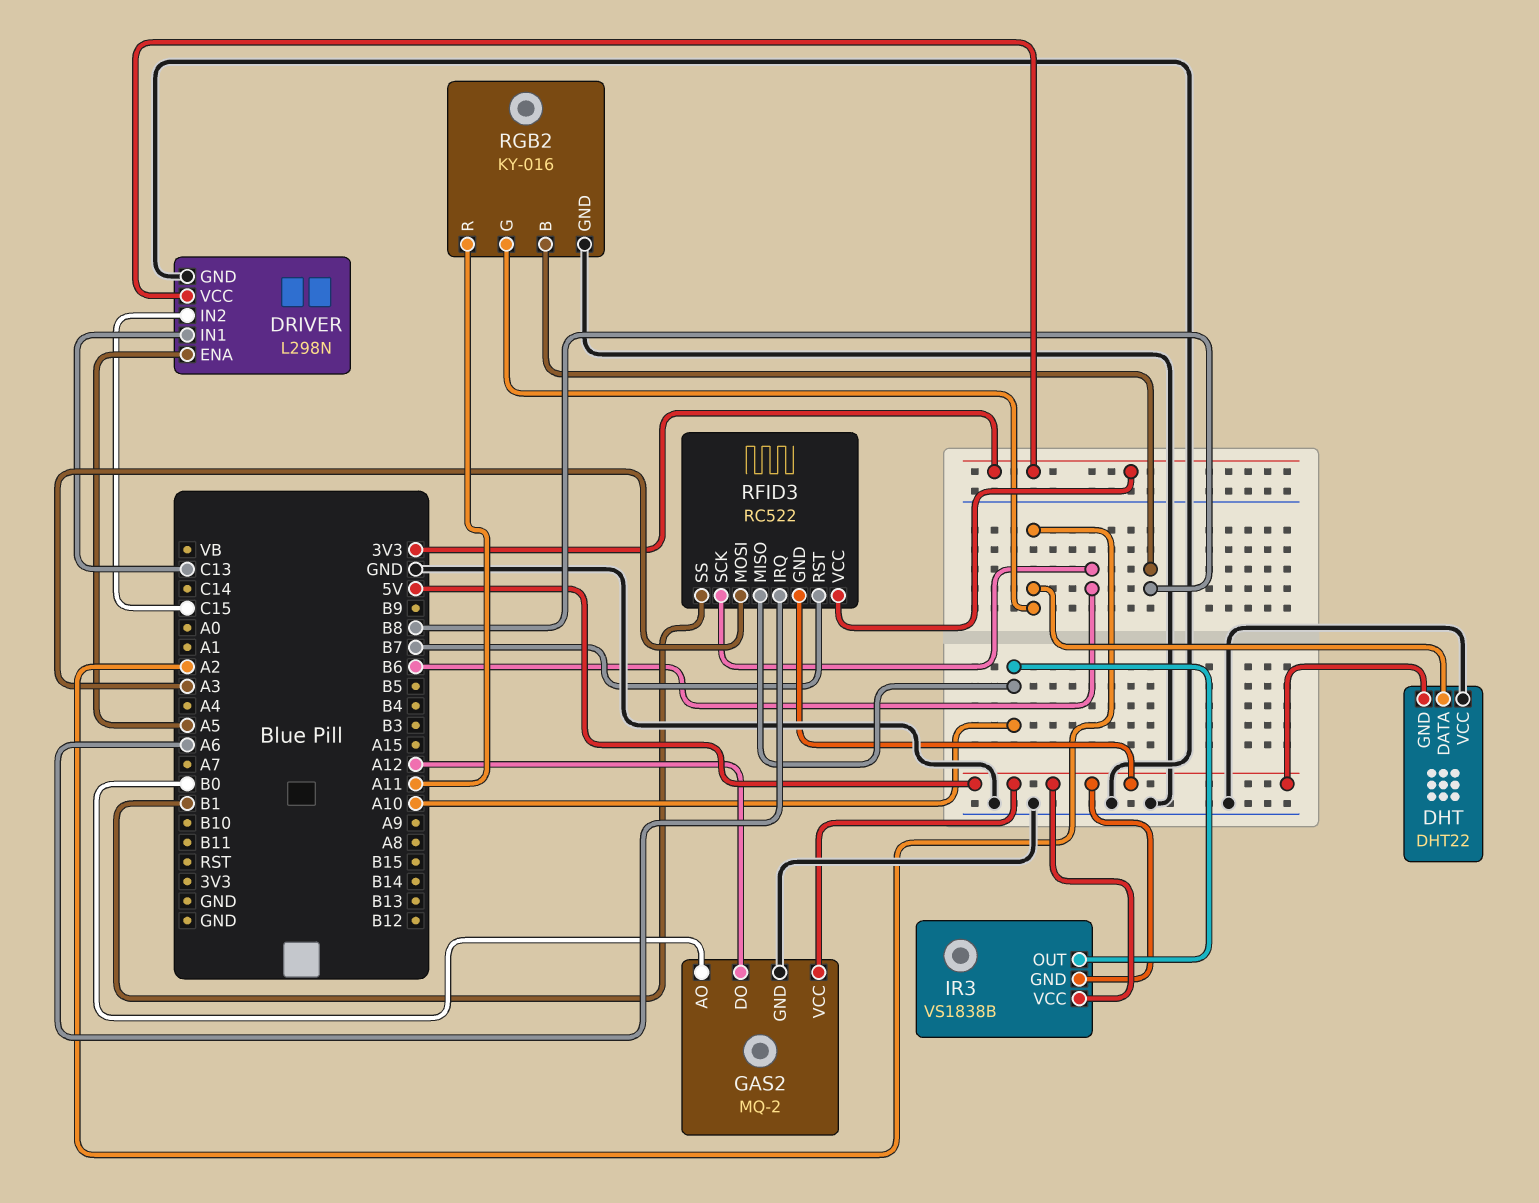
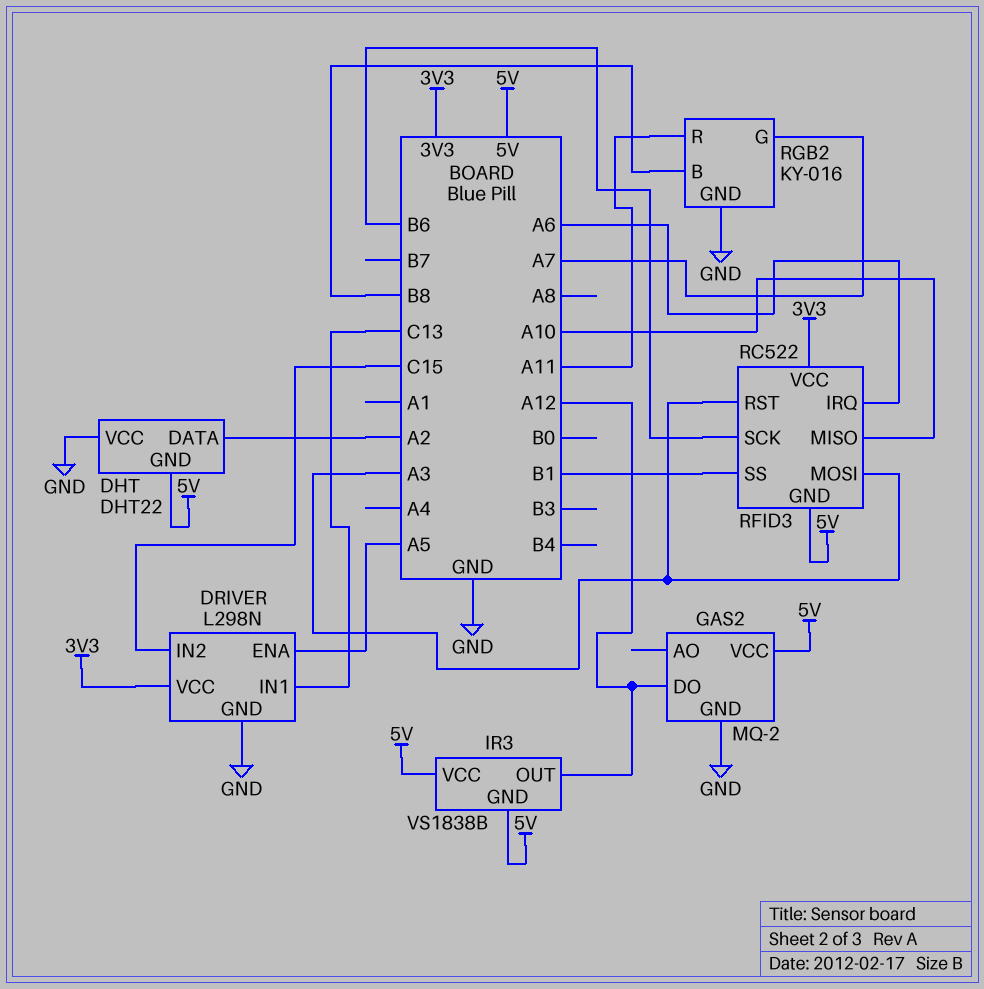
GAS2 pin AO: B0 -> none
IR3 pin OUT: A10 -> A12
RFID3 pin RST: B7 -> A3
RGB2 pin G: A2 -> A7

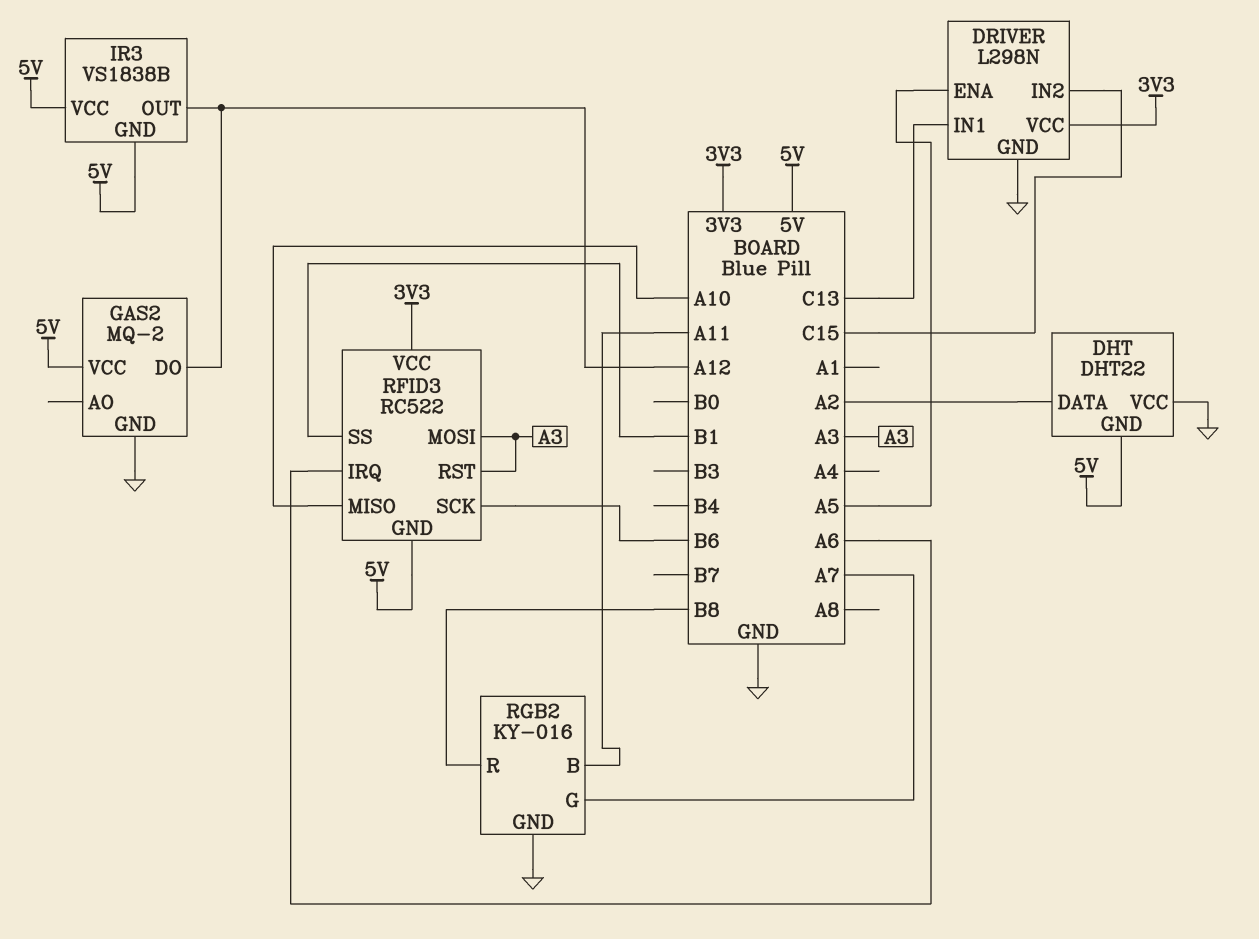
RGB2 pin B: B8 -> A11
RGB2 pin R: A11 -> B8

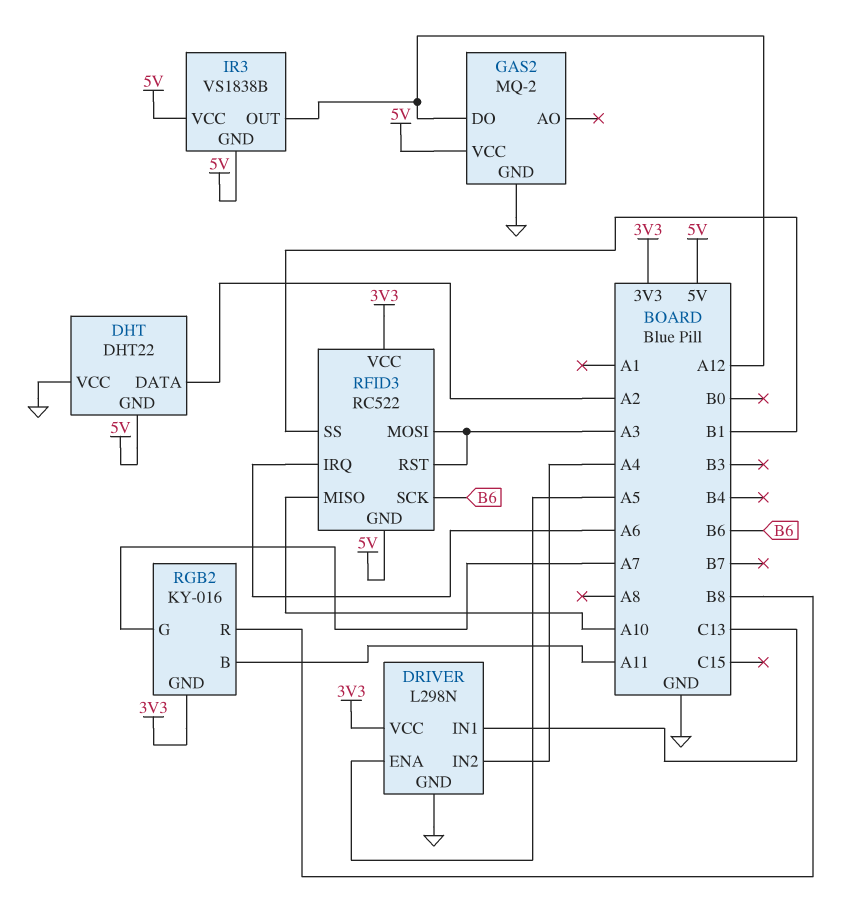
DRIVER pin IN2: C15 -> A4
RGB2 pin GND: GND -> 3V3

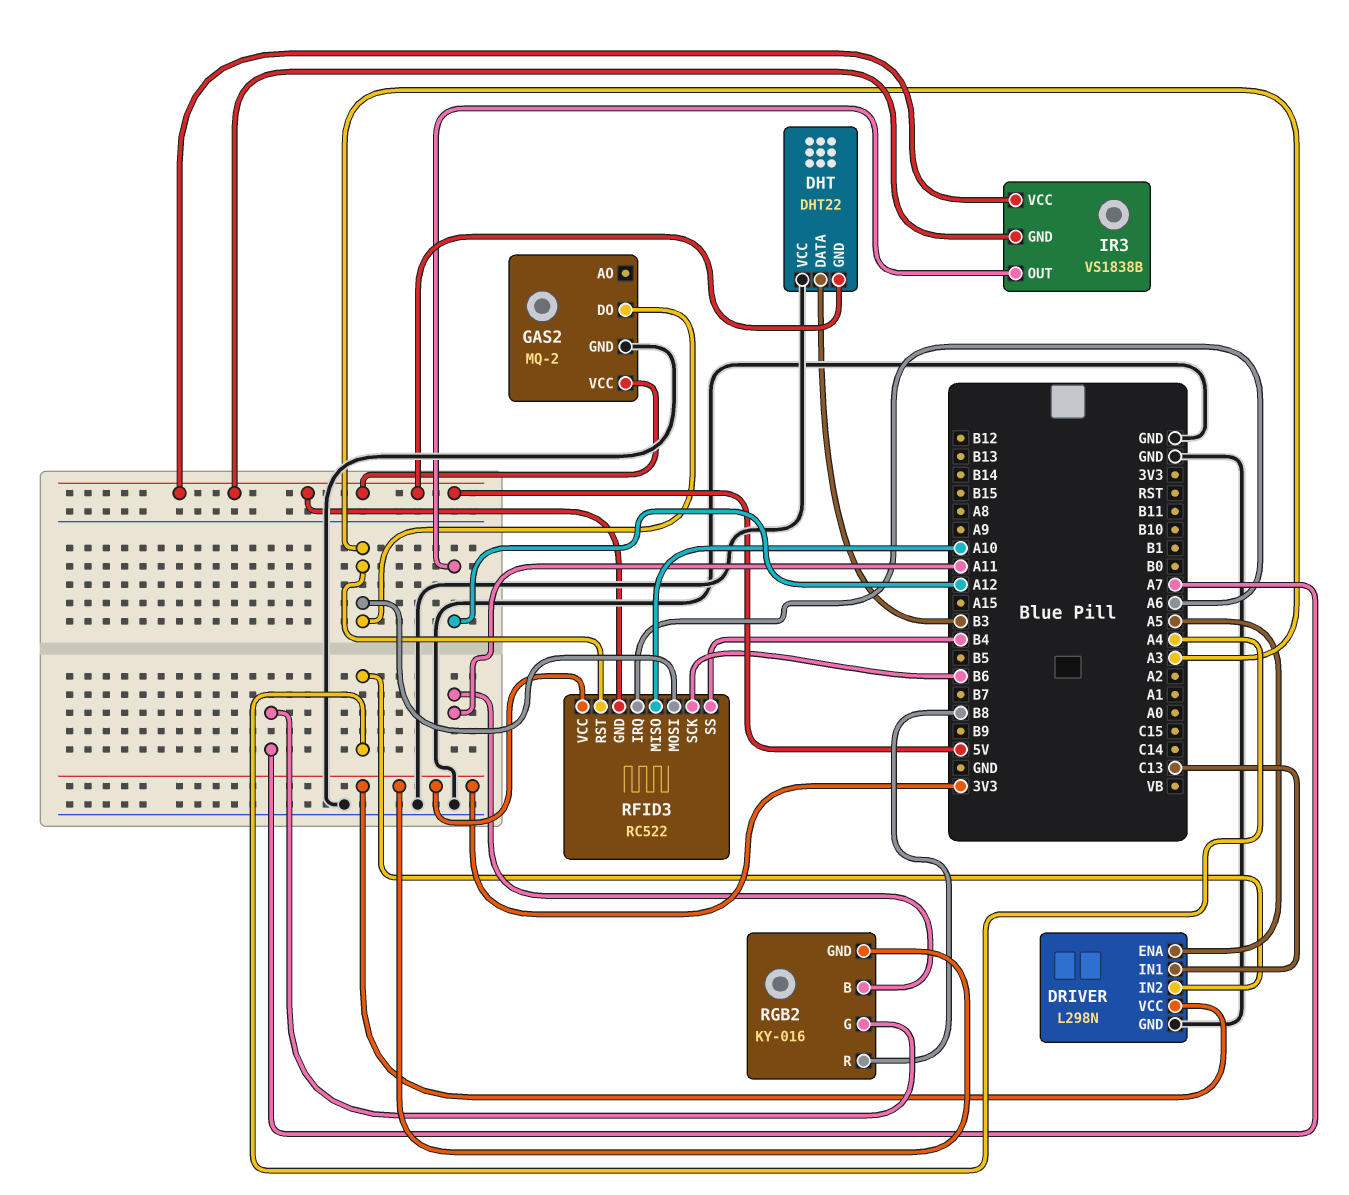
DHT pin DATA: A2 -> B3
GAS2 pin DO: A12 -> A3
RFID3 pin SS: B1 -> B4

